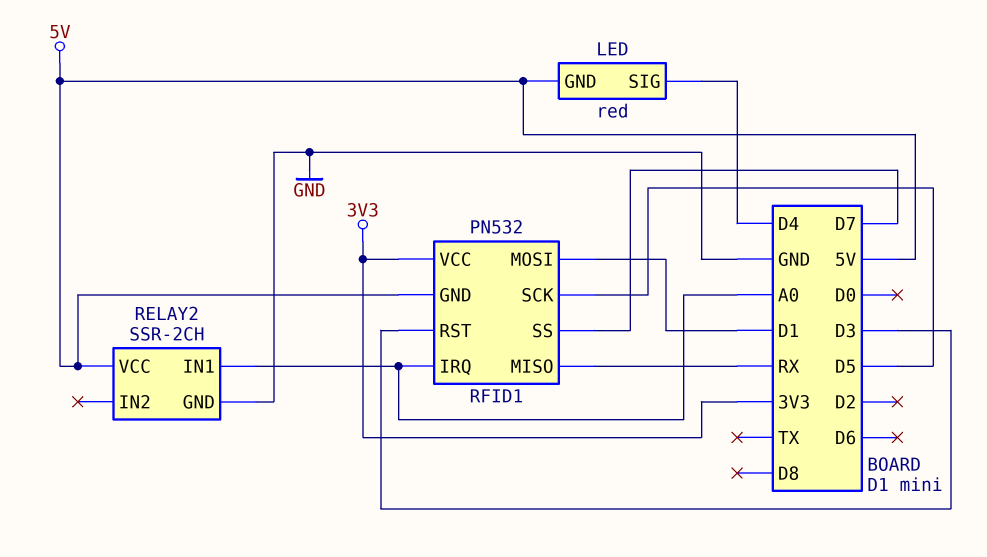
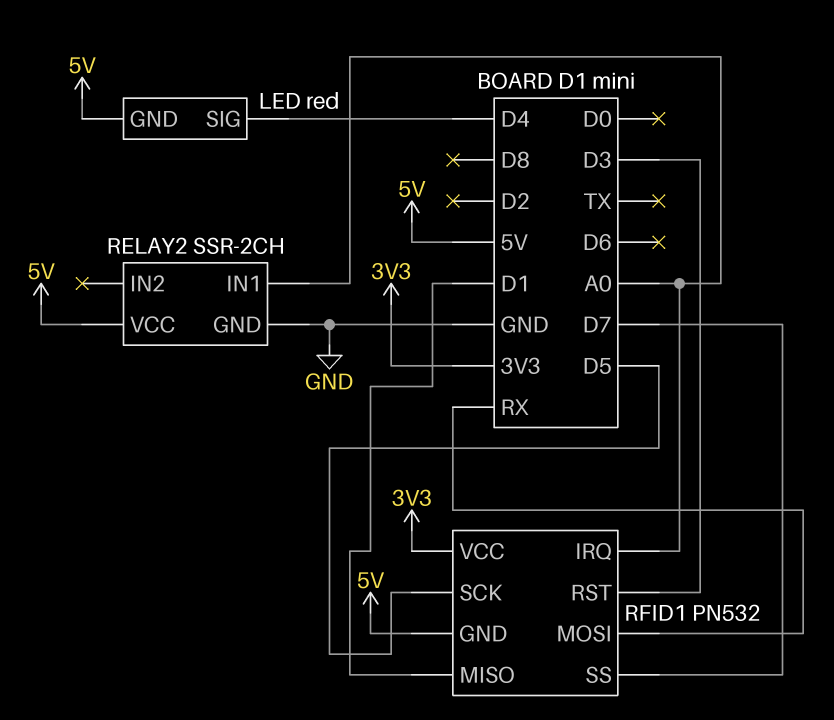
RFID1 pin MISO: RX -> D1
RFID1 pin MOSI: D1 -> RX

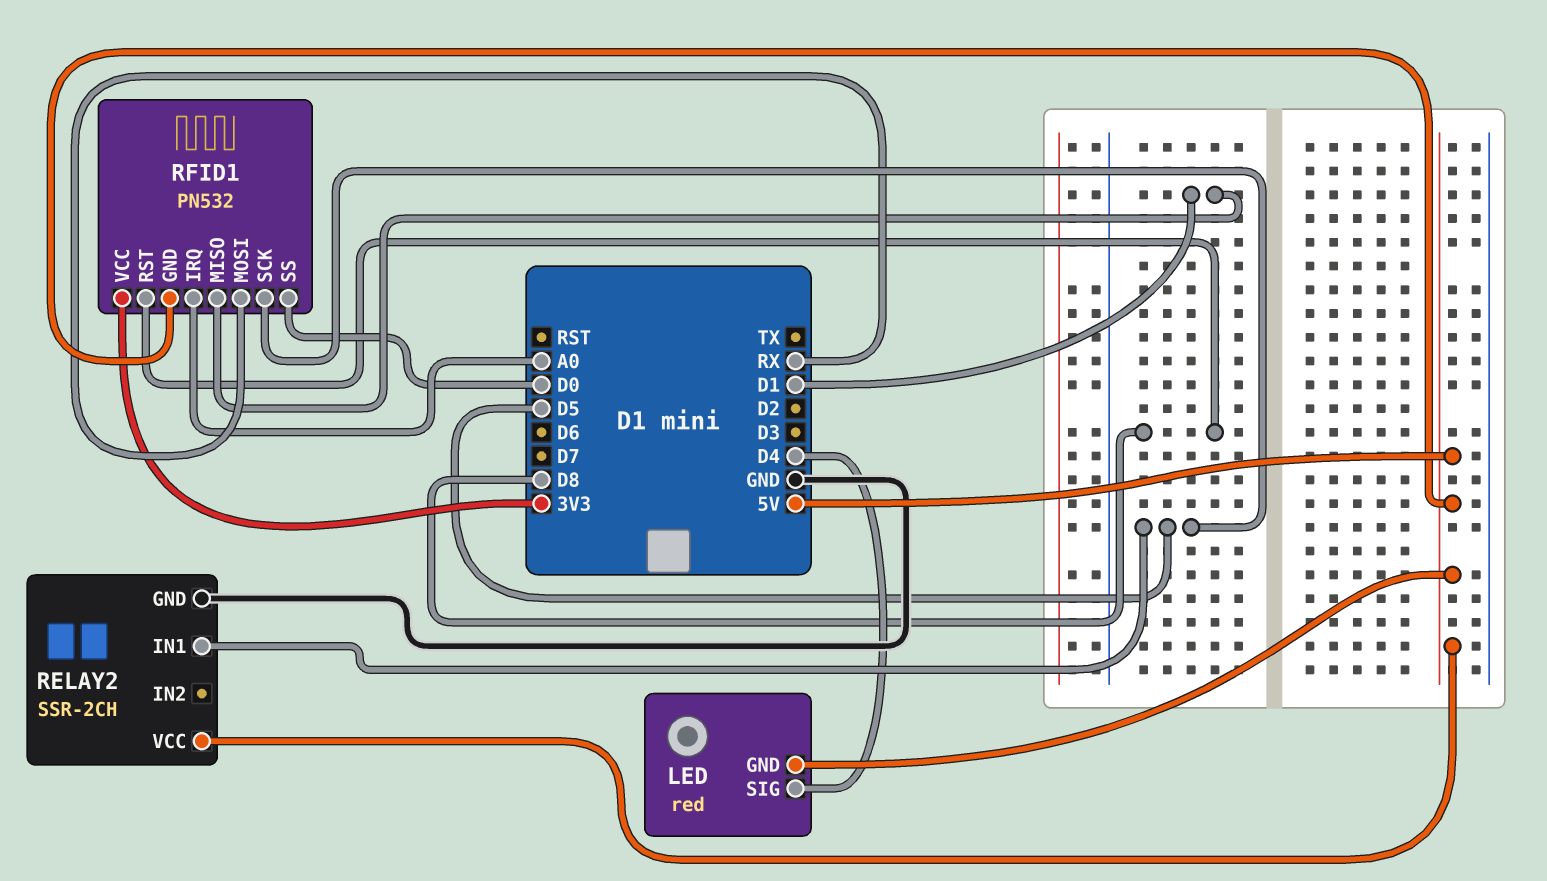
RELAY2 pin IN1: A0 -> D5
RFID1 pin RST: D3 -> D8
RFID1 pin SS: D7 -> D0

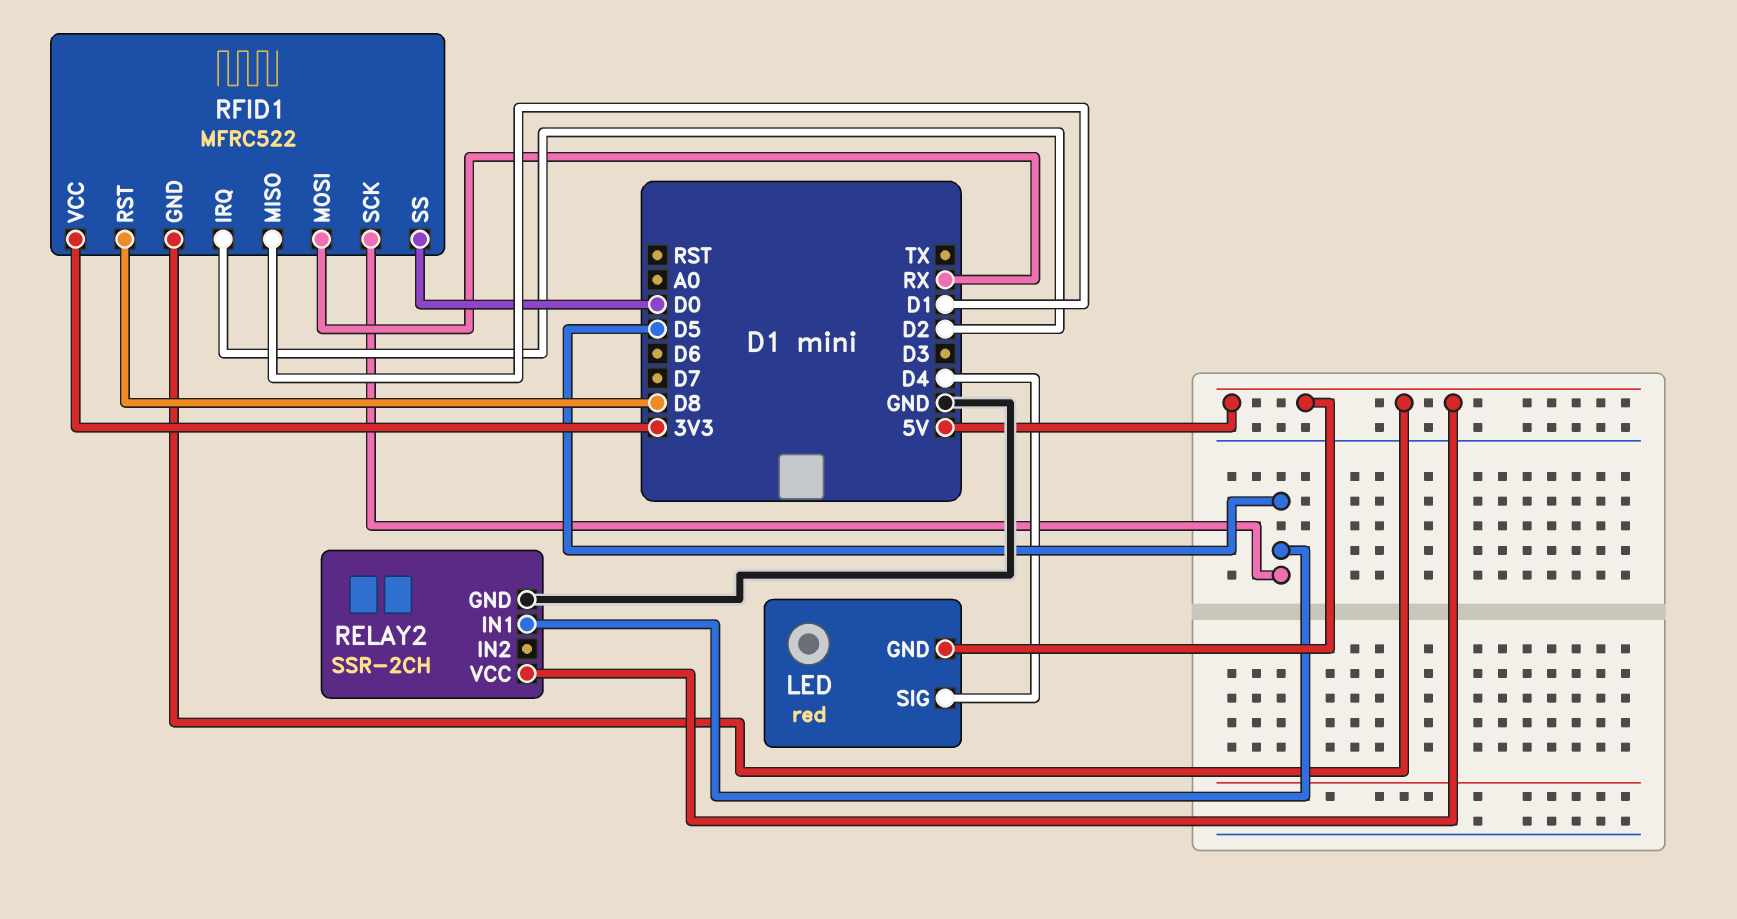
RFID1: PN532 -> MFRC522
RFID1 pin IRQ: A0 -> D2

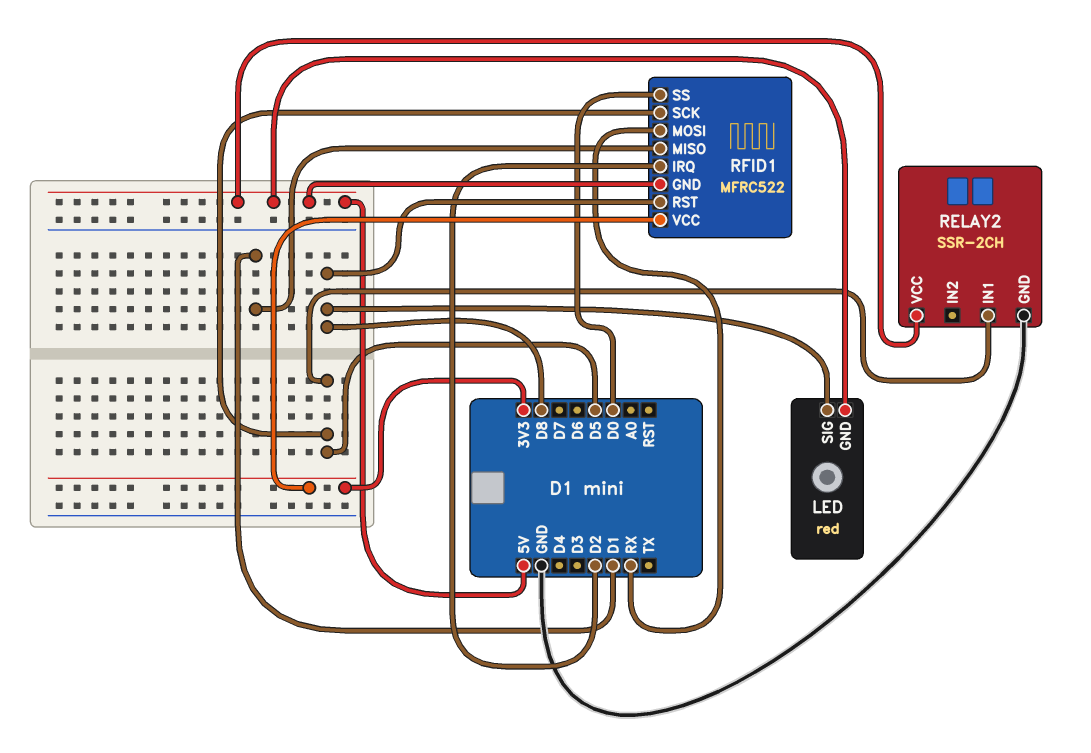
LED pin SIG: D4 -> D8

